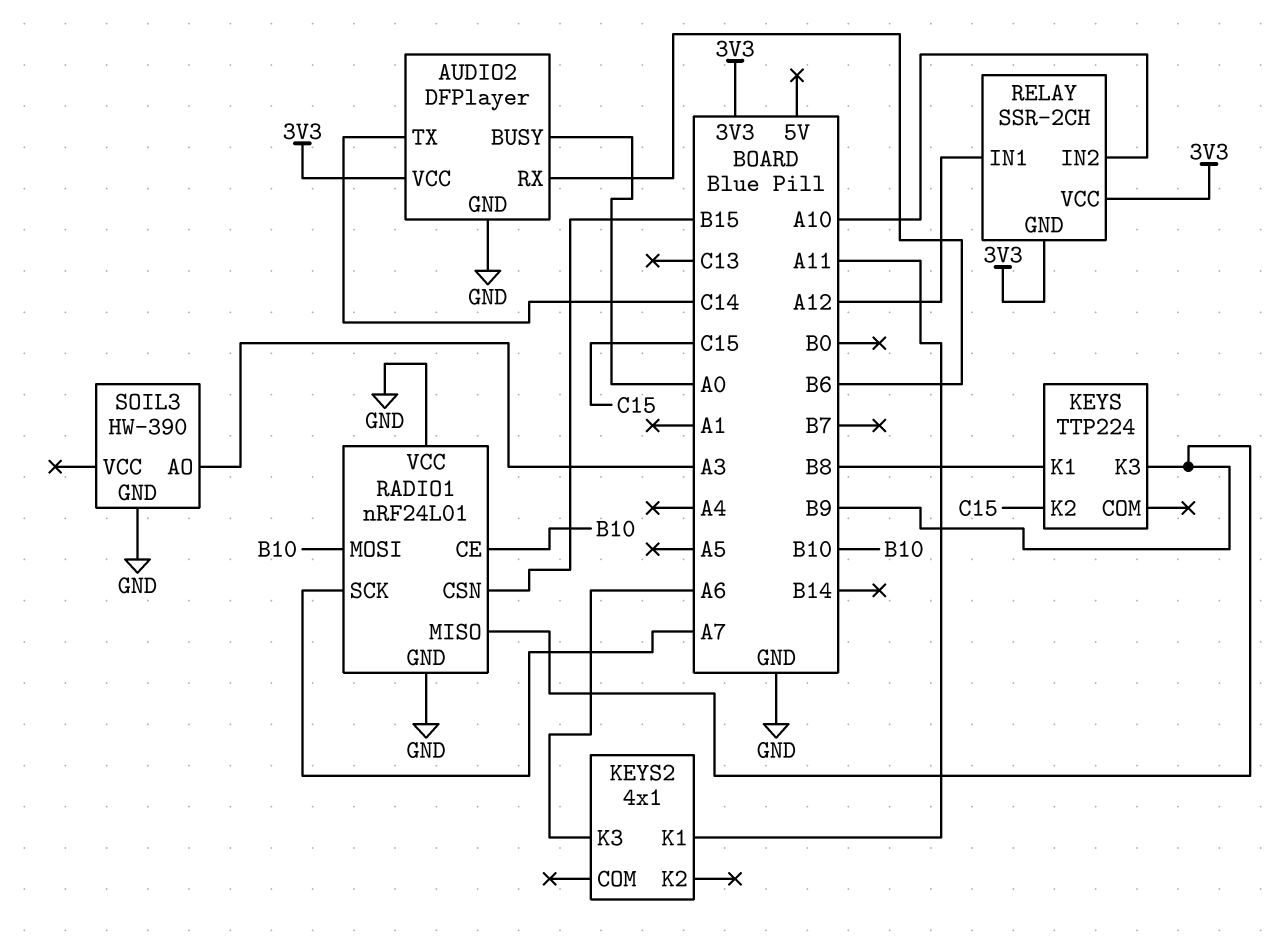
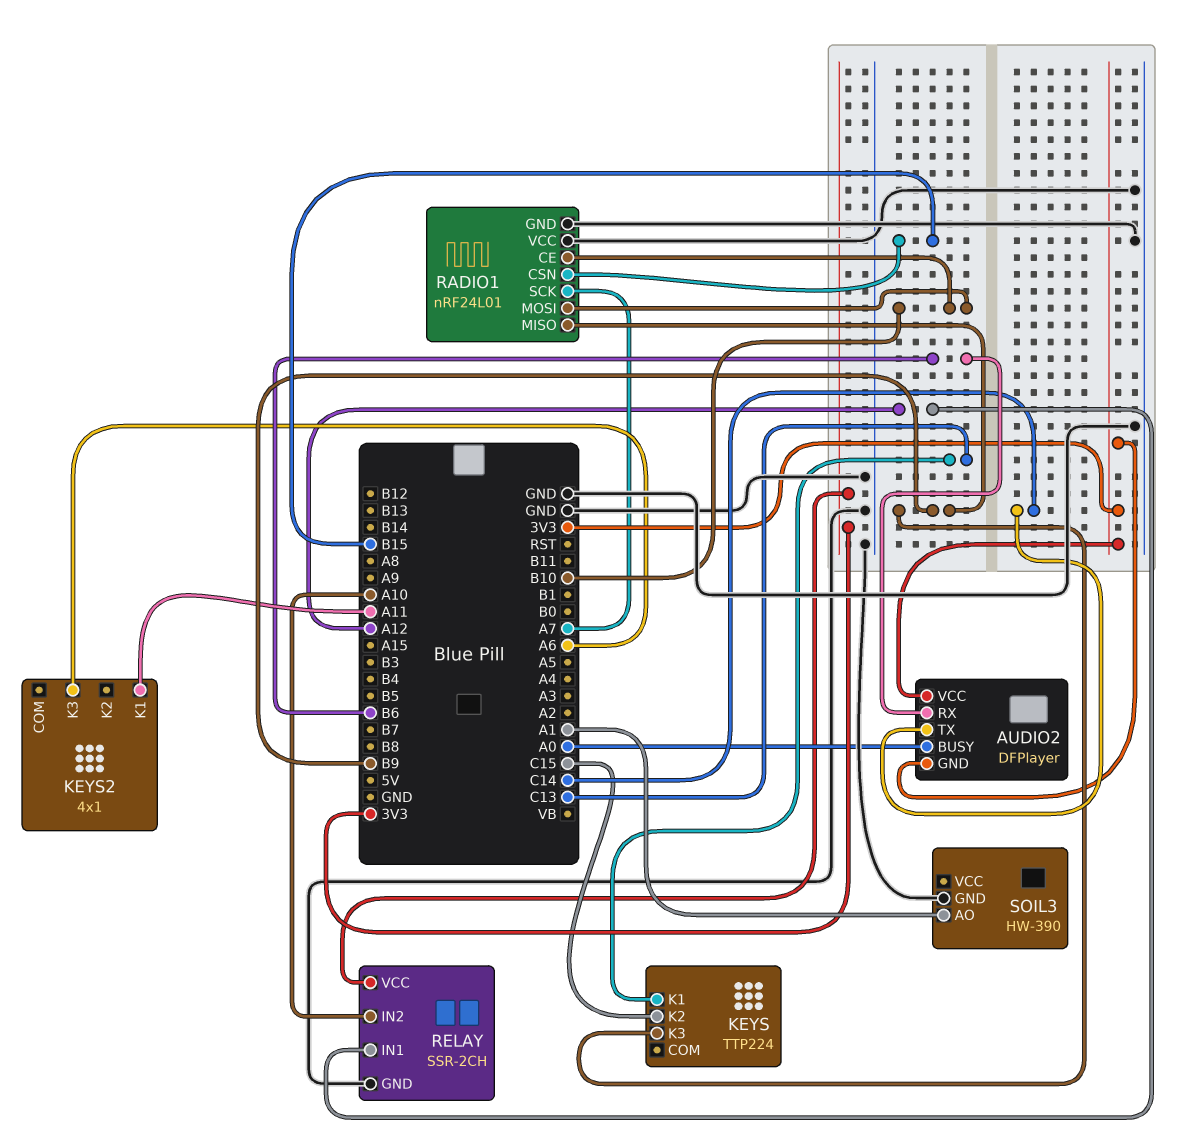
AUDIO2 pin GND: GND -> 3V3
KEYS pin K1: B8 -> C13
RELAY pin GND: 3V3 -> GND
SOIL3 pin AO: A3 -> A1

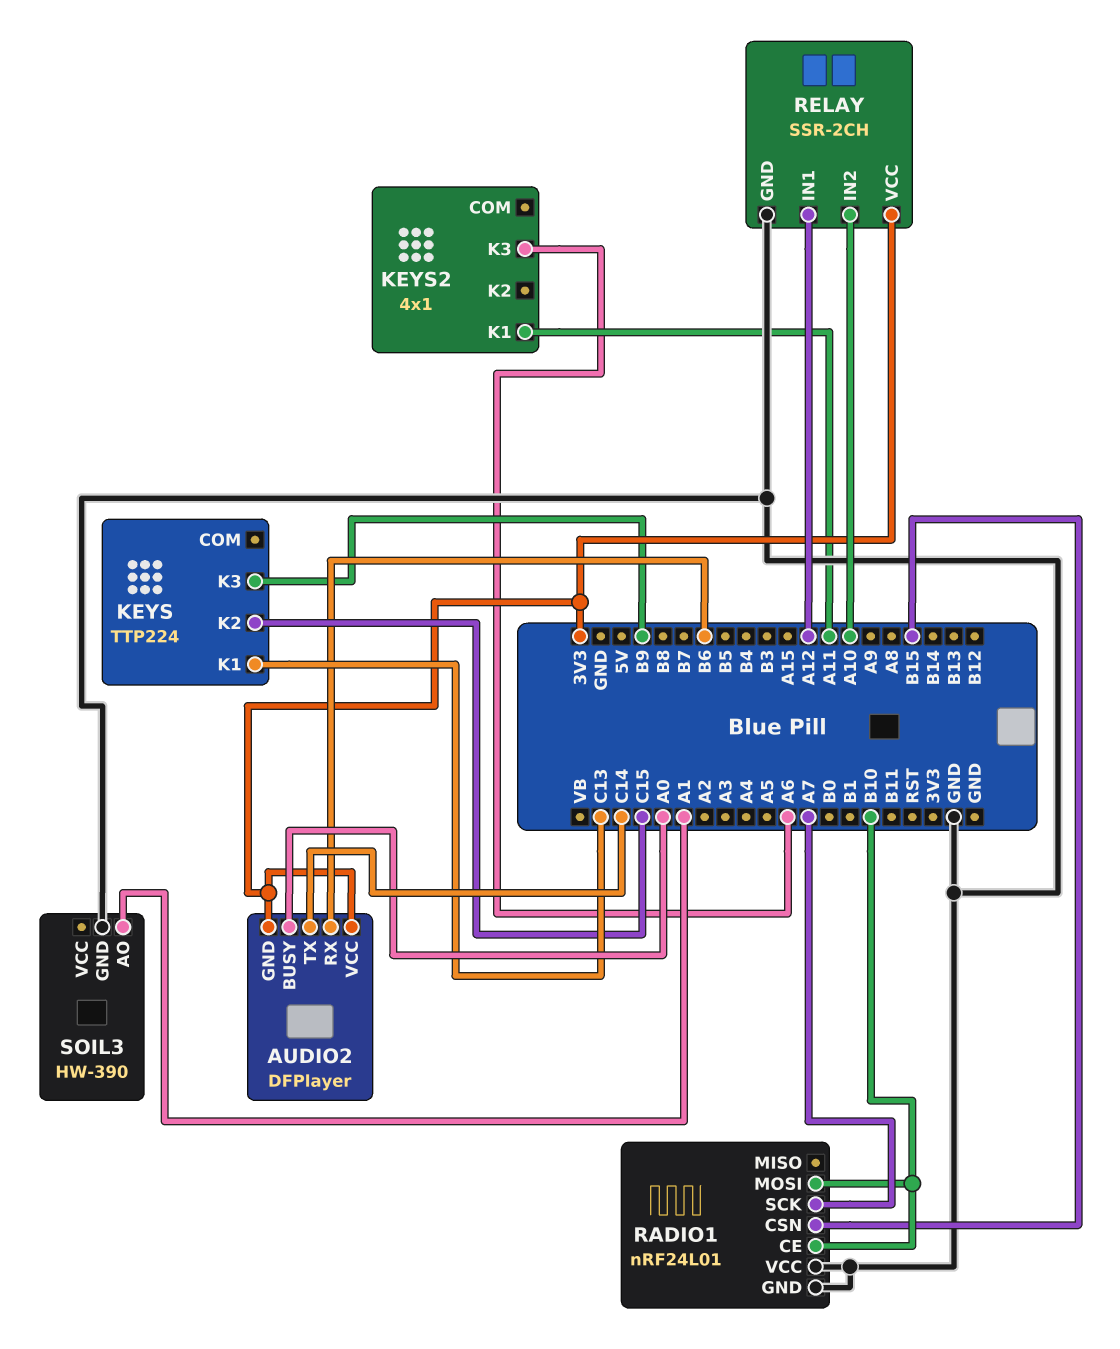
RADIO1 pin MISO: B9 -> none

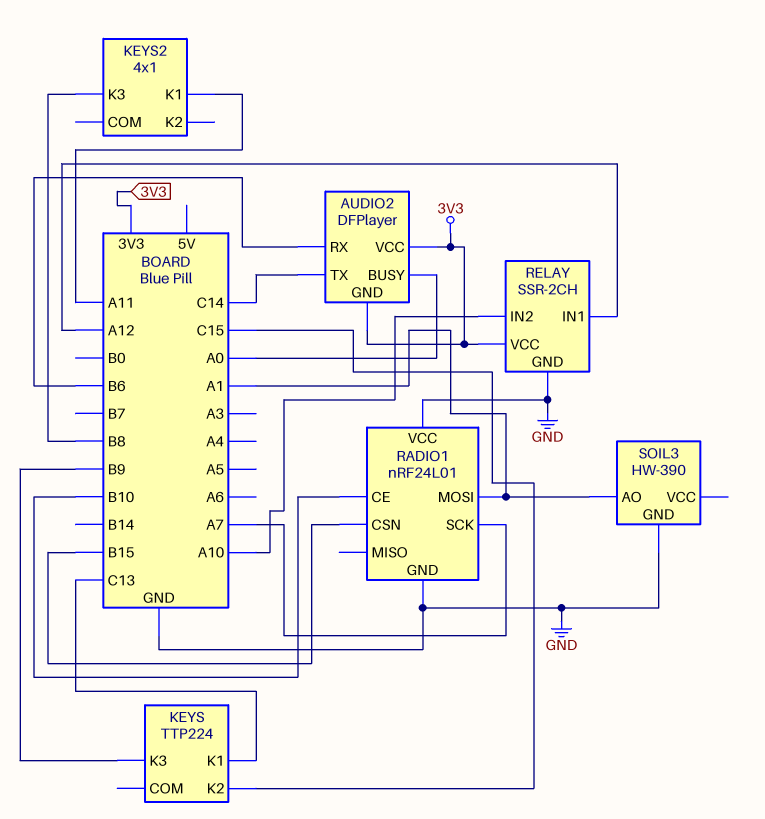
KEYS2 pin K3: A6 -> B8
RADIO1 pin MOSI: B10 -> A1

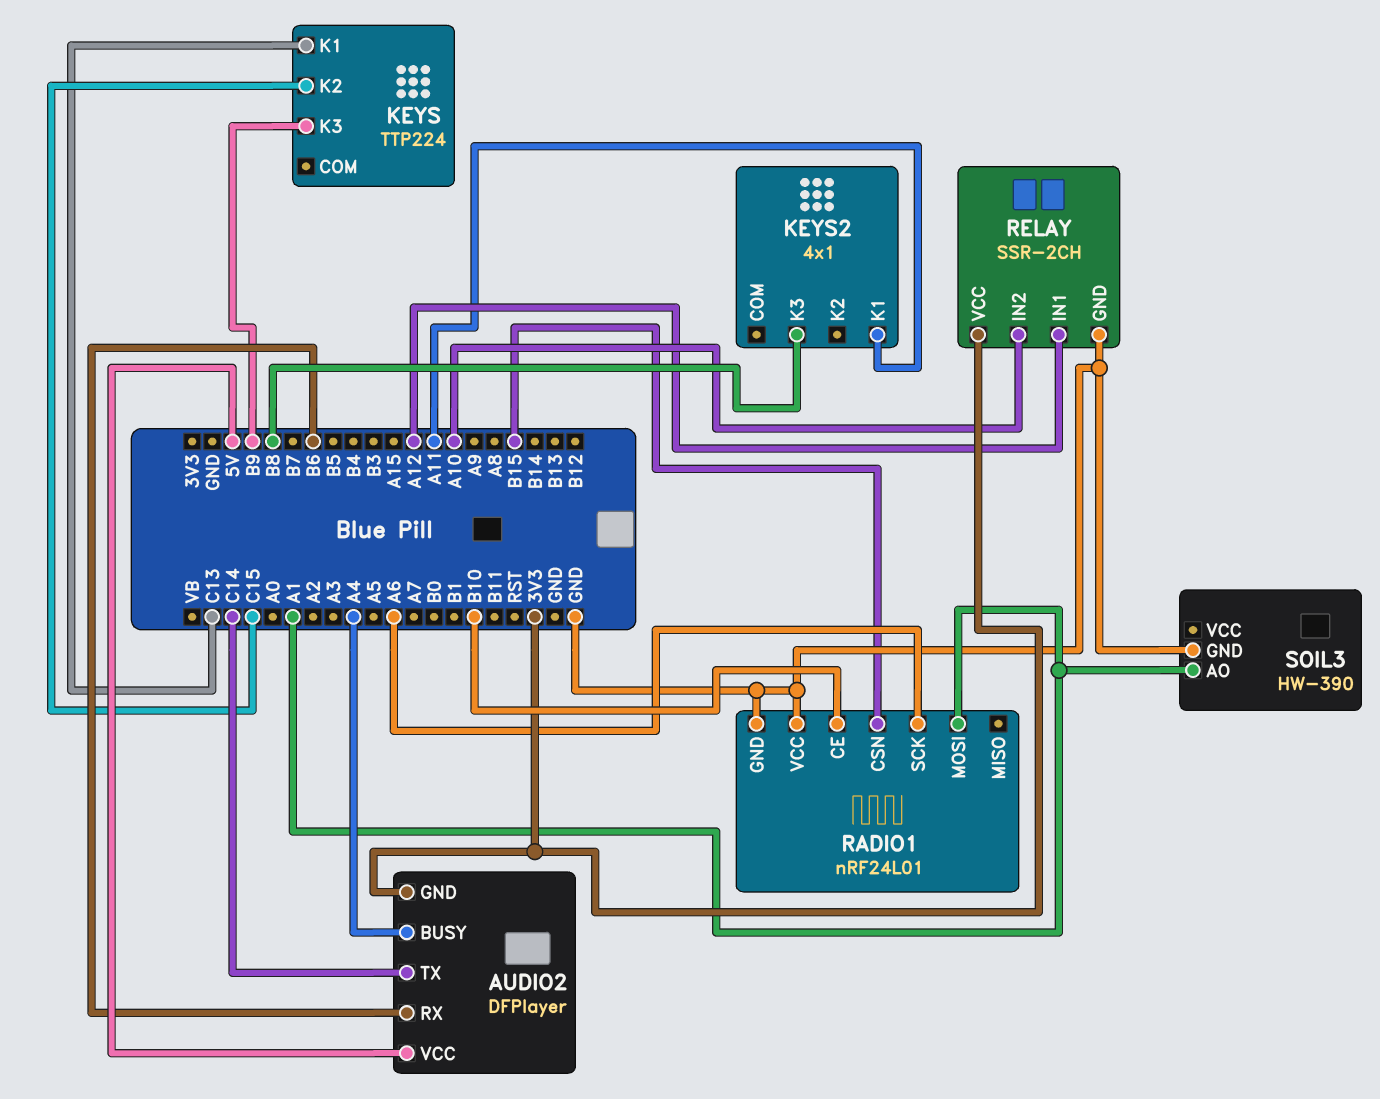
AUDIO2 pin BUSY: A0 -> A4
AUDIO2 pin VCC: 3V3 -> 5V
RADIO1 pin SCK: A7 -> A6

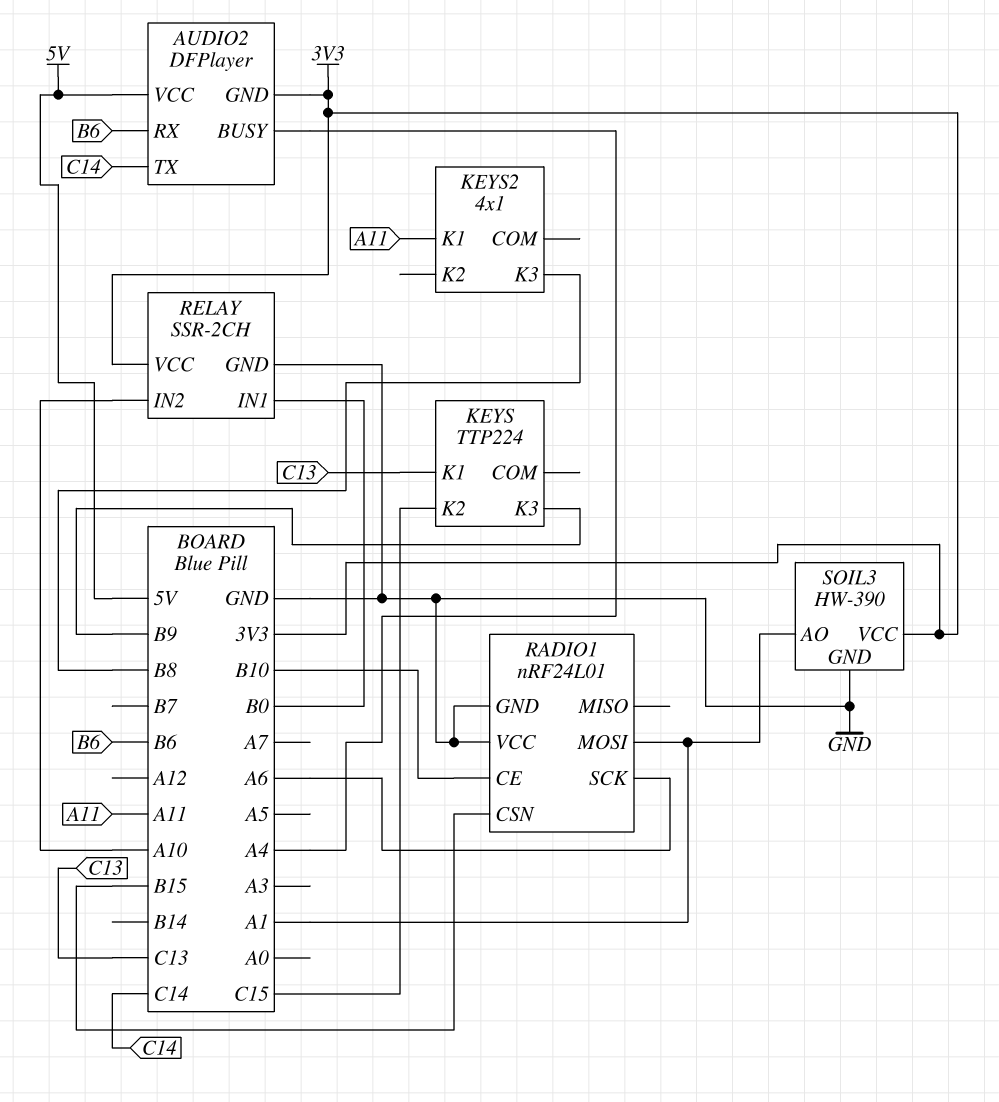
RELAY pin IN1: A12 -> B0
SOIL3 pin VCC: none -> 3V3

